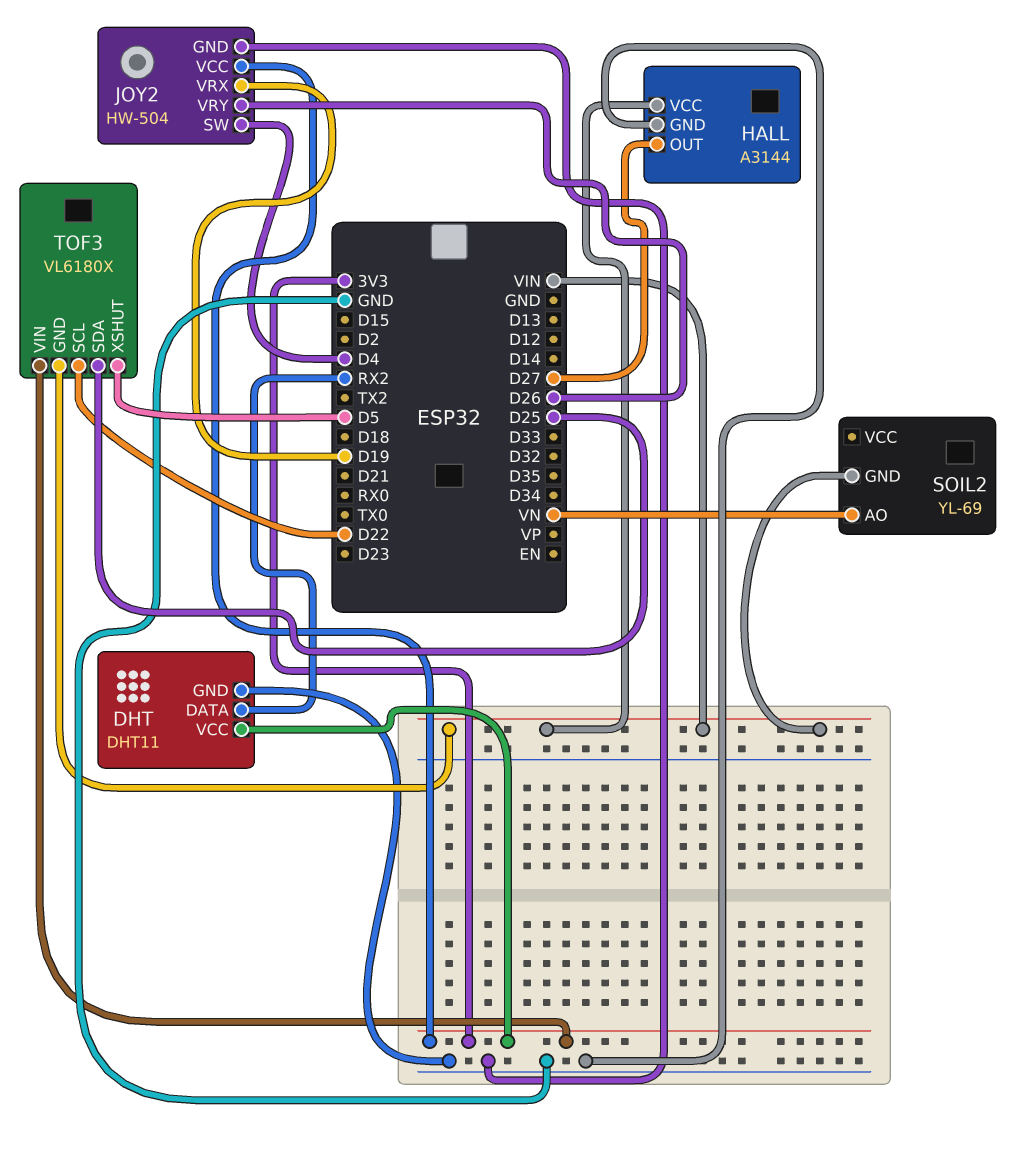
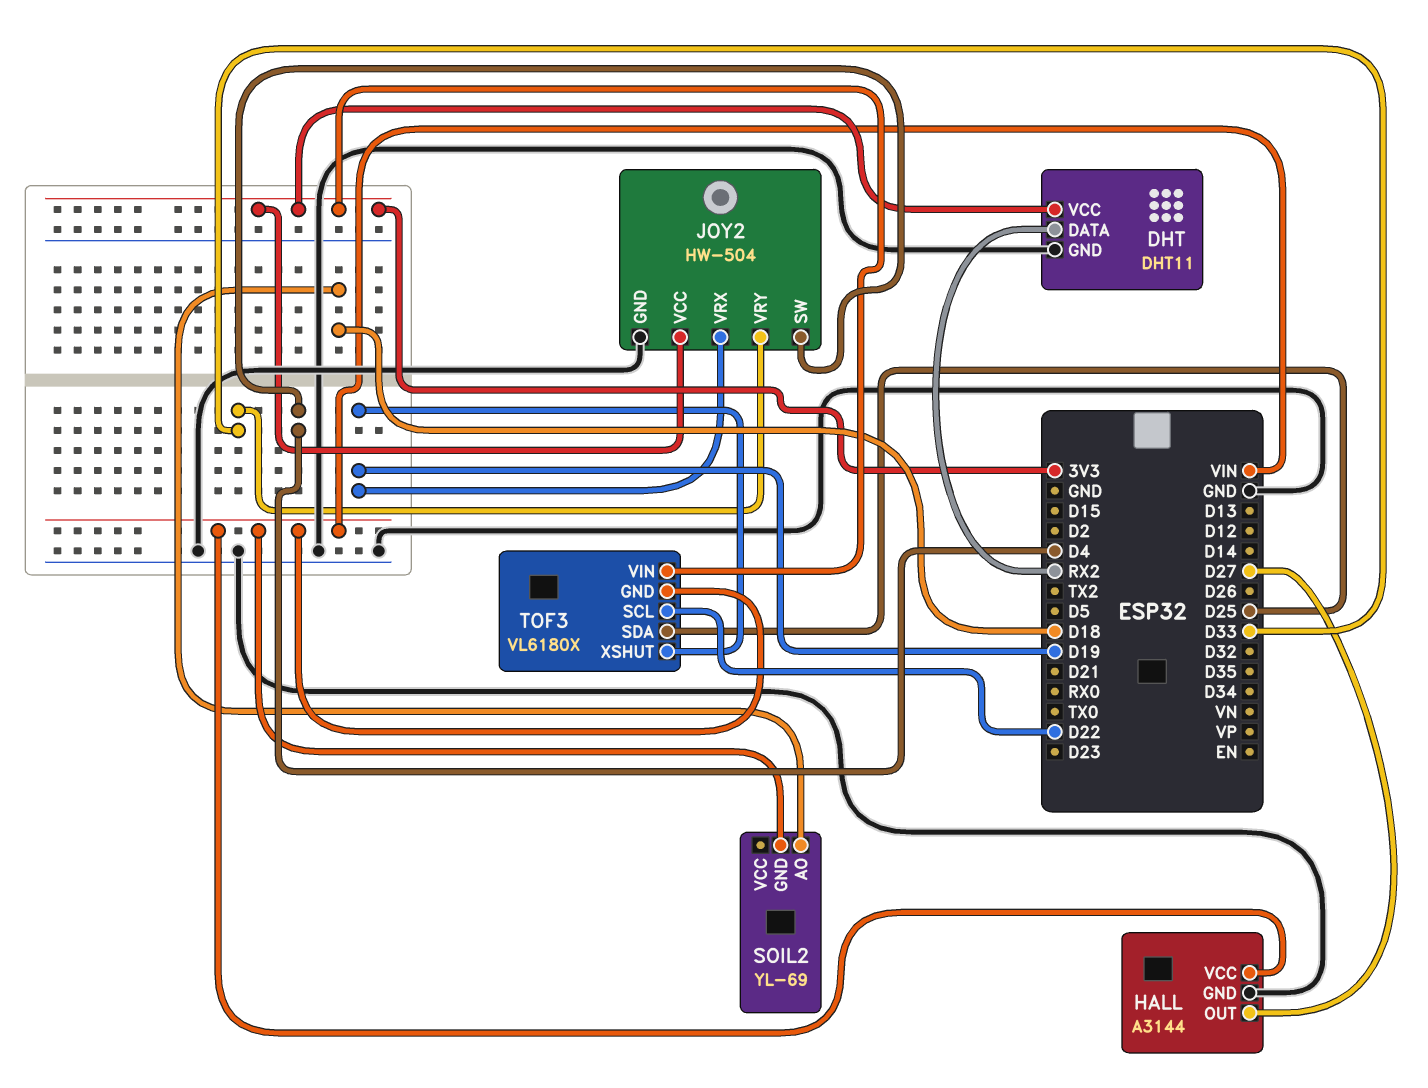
JOY2 pin VRY: D26 -> D33
SOIL2 pin AO: VN -> D18
TOF3 pin XSHUT: D5 -> D19

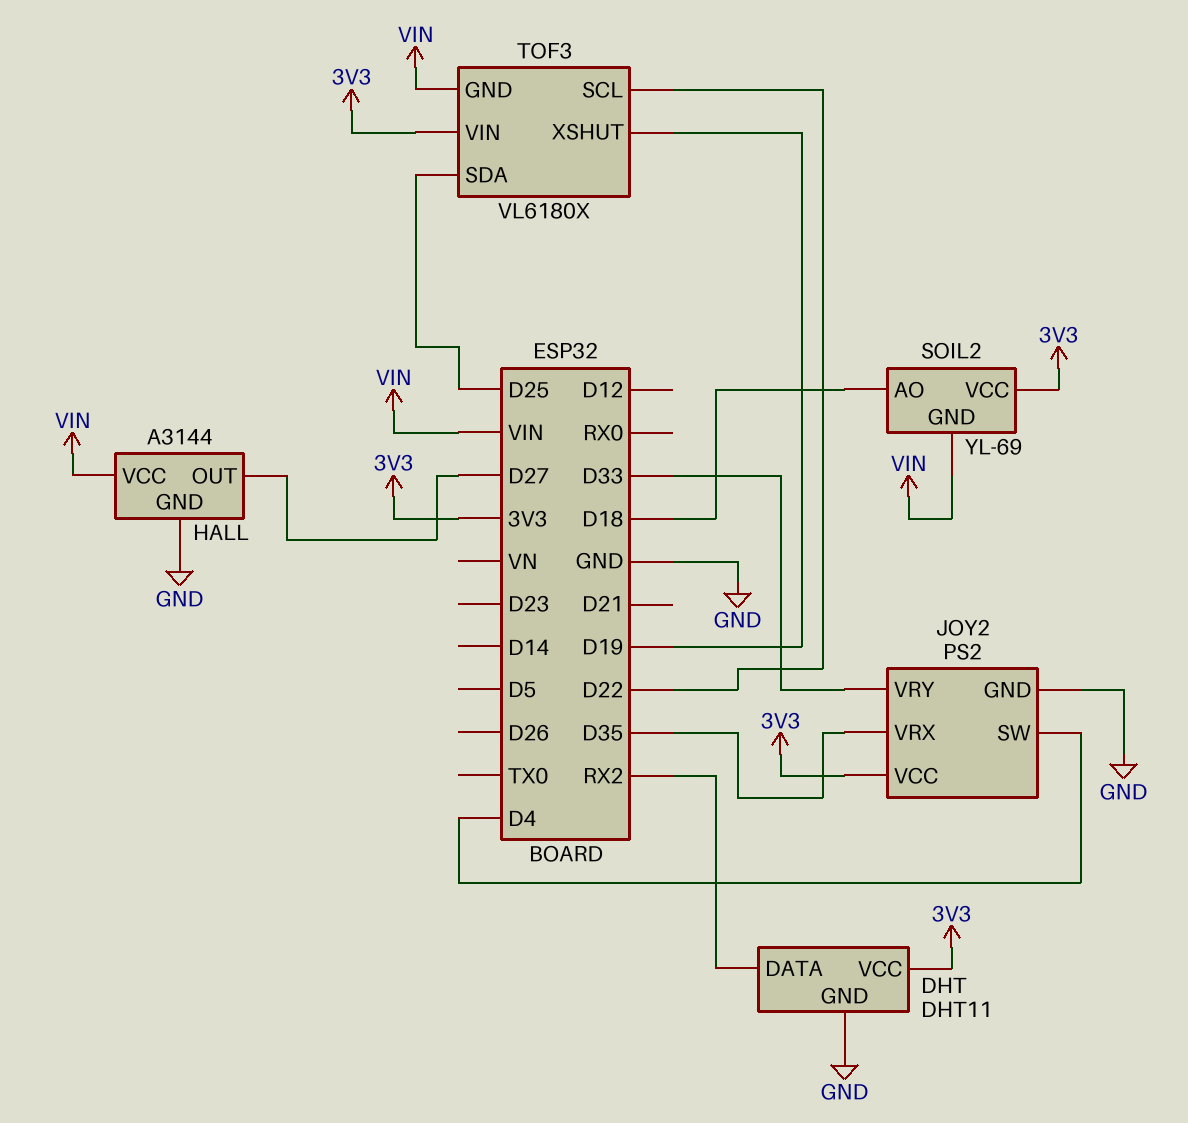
JOY2: HW-504 -> PS2
JOY2 pin VRX: D19 -> D35
SOIL2 pin VCC: none -> 3V3

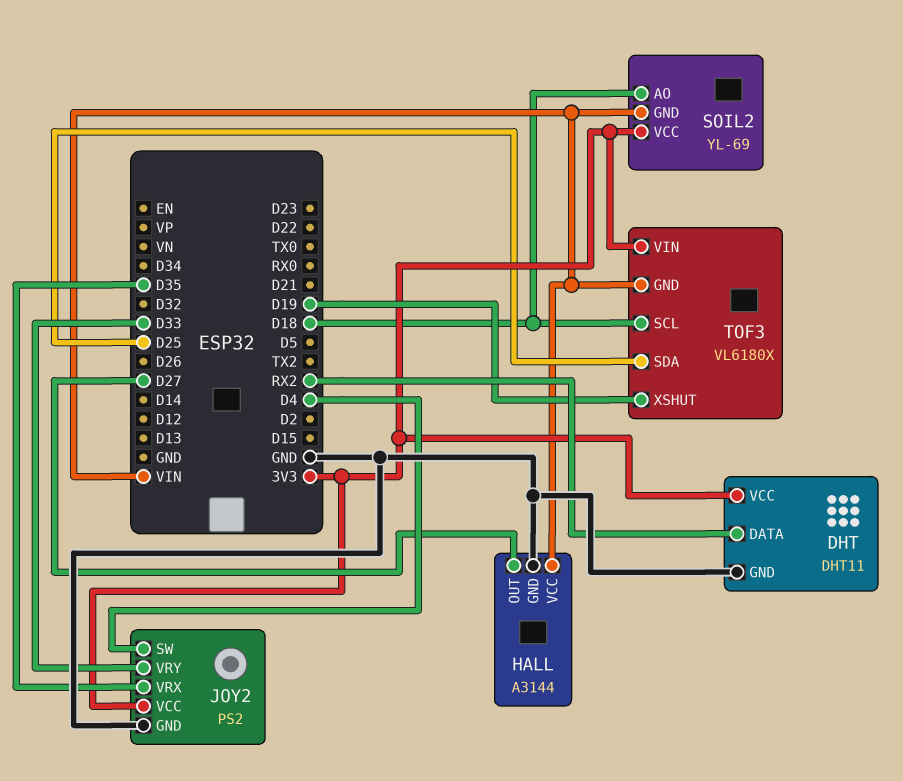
TOF3 pin SCL: D22 -> D18

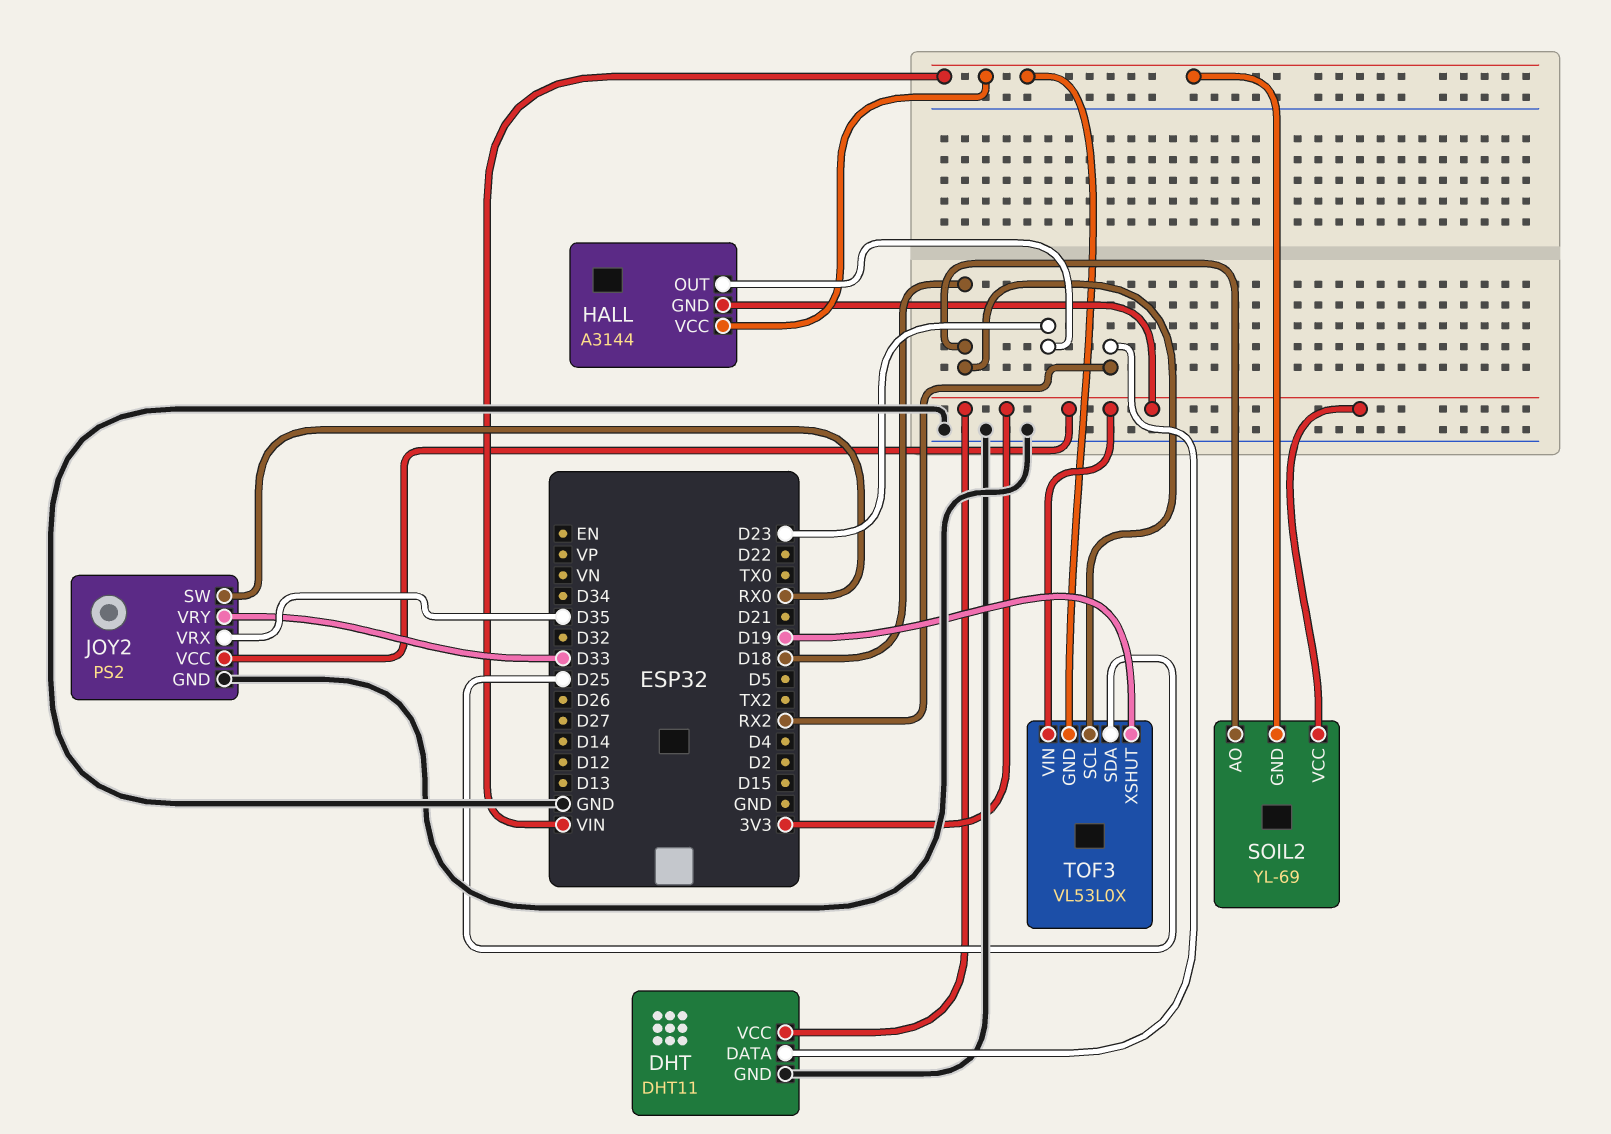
HALL pin GND: GND -> 3V3
HALL pin OUT: D27 -> D23
JOY2 pin SW: D4 -> RX0
TOF3: VL6180X -> VL53L0X

